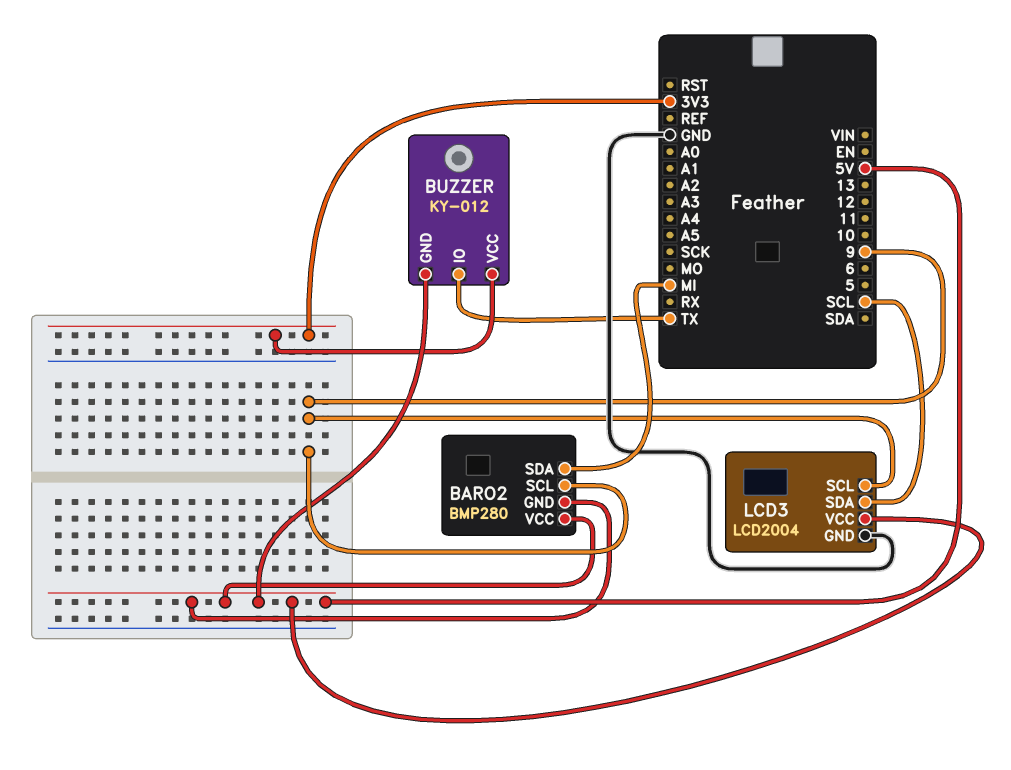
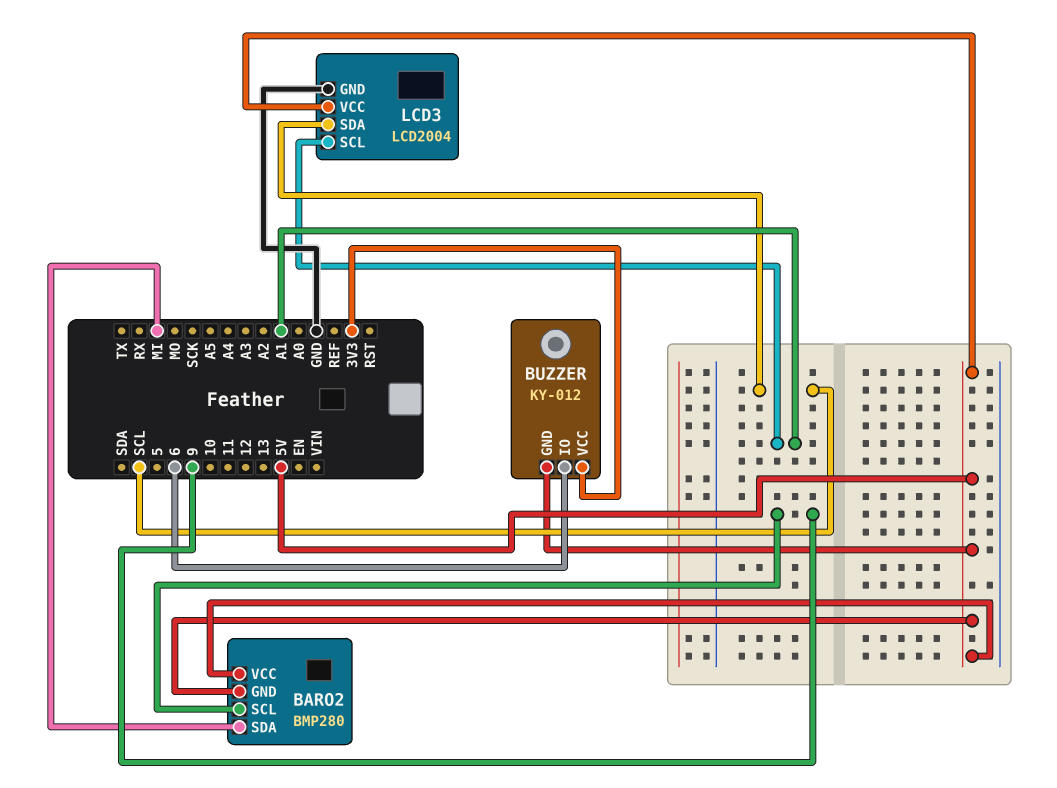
BUZZER pin IO: TX -> 6
LCD3 pin SCL: 9 -> A1

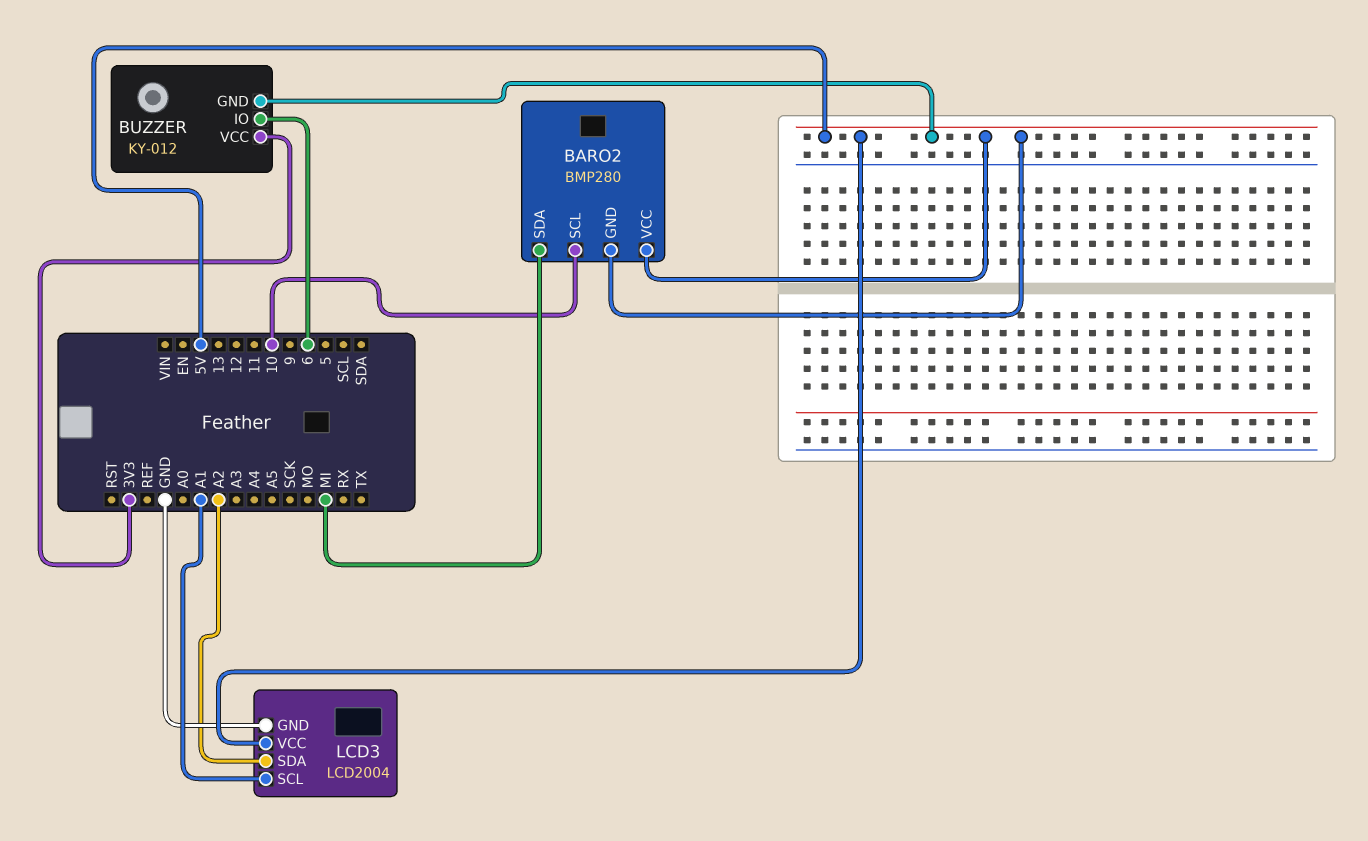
BARO2 pin SCL: 9 -> 10
LCD3 pin SDA: SCL -> A2

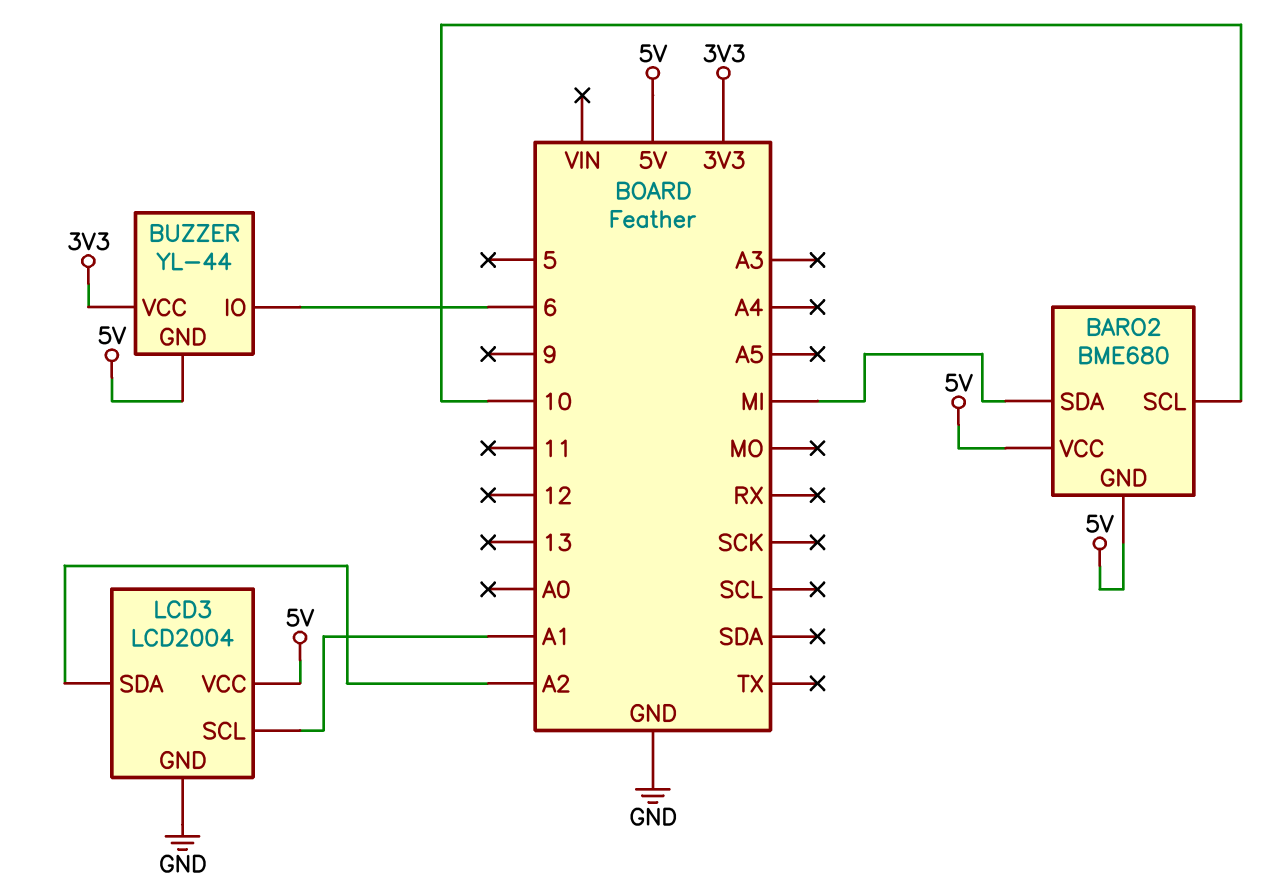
BARO2: BMP280 -> BME680
BUZZER: KY-012 -> YL-44

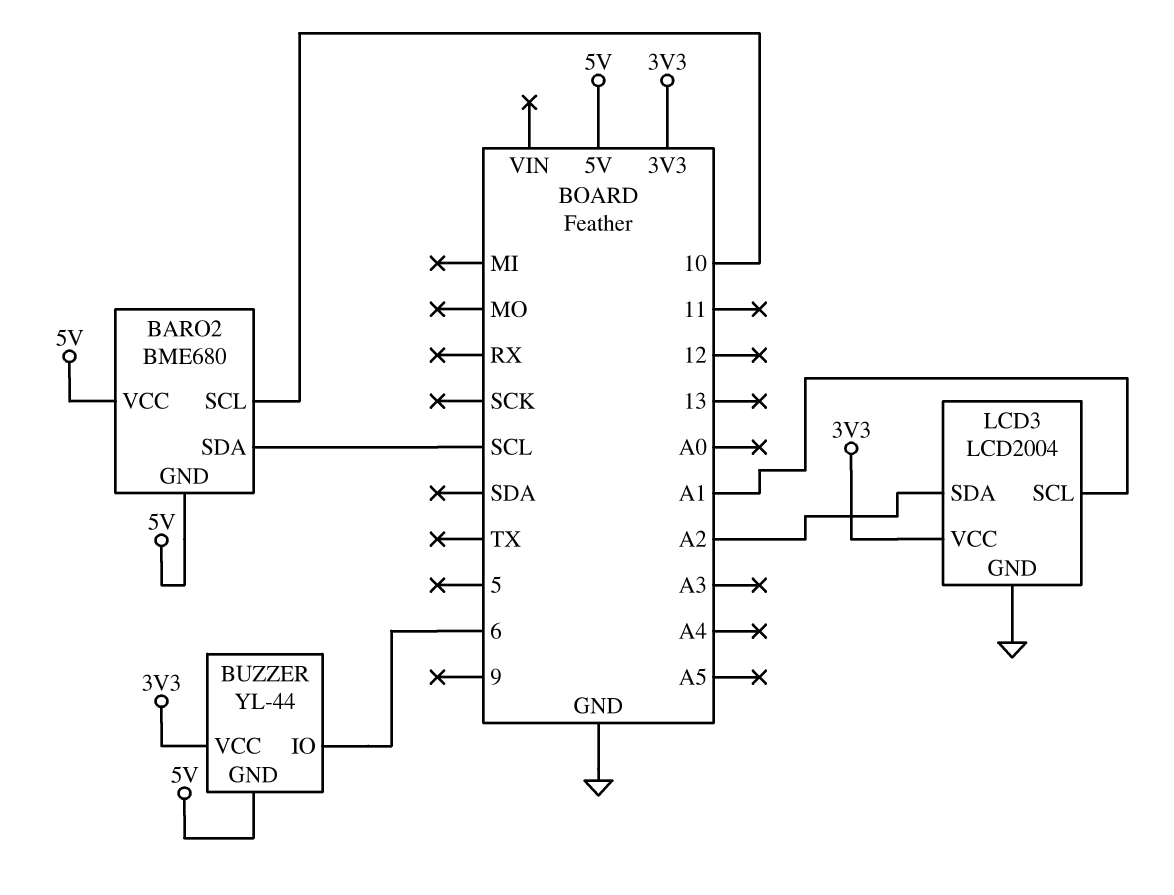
BARO2 pin SDA: MI -> SCL
LCD3 pin VCC: 5V -> 3V3

